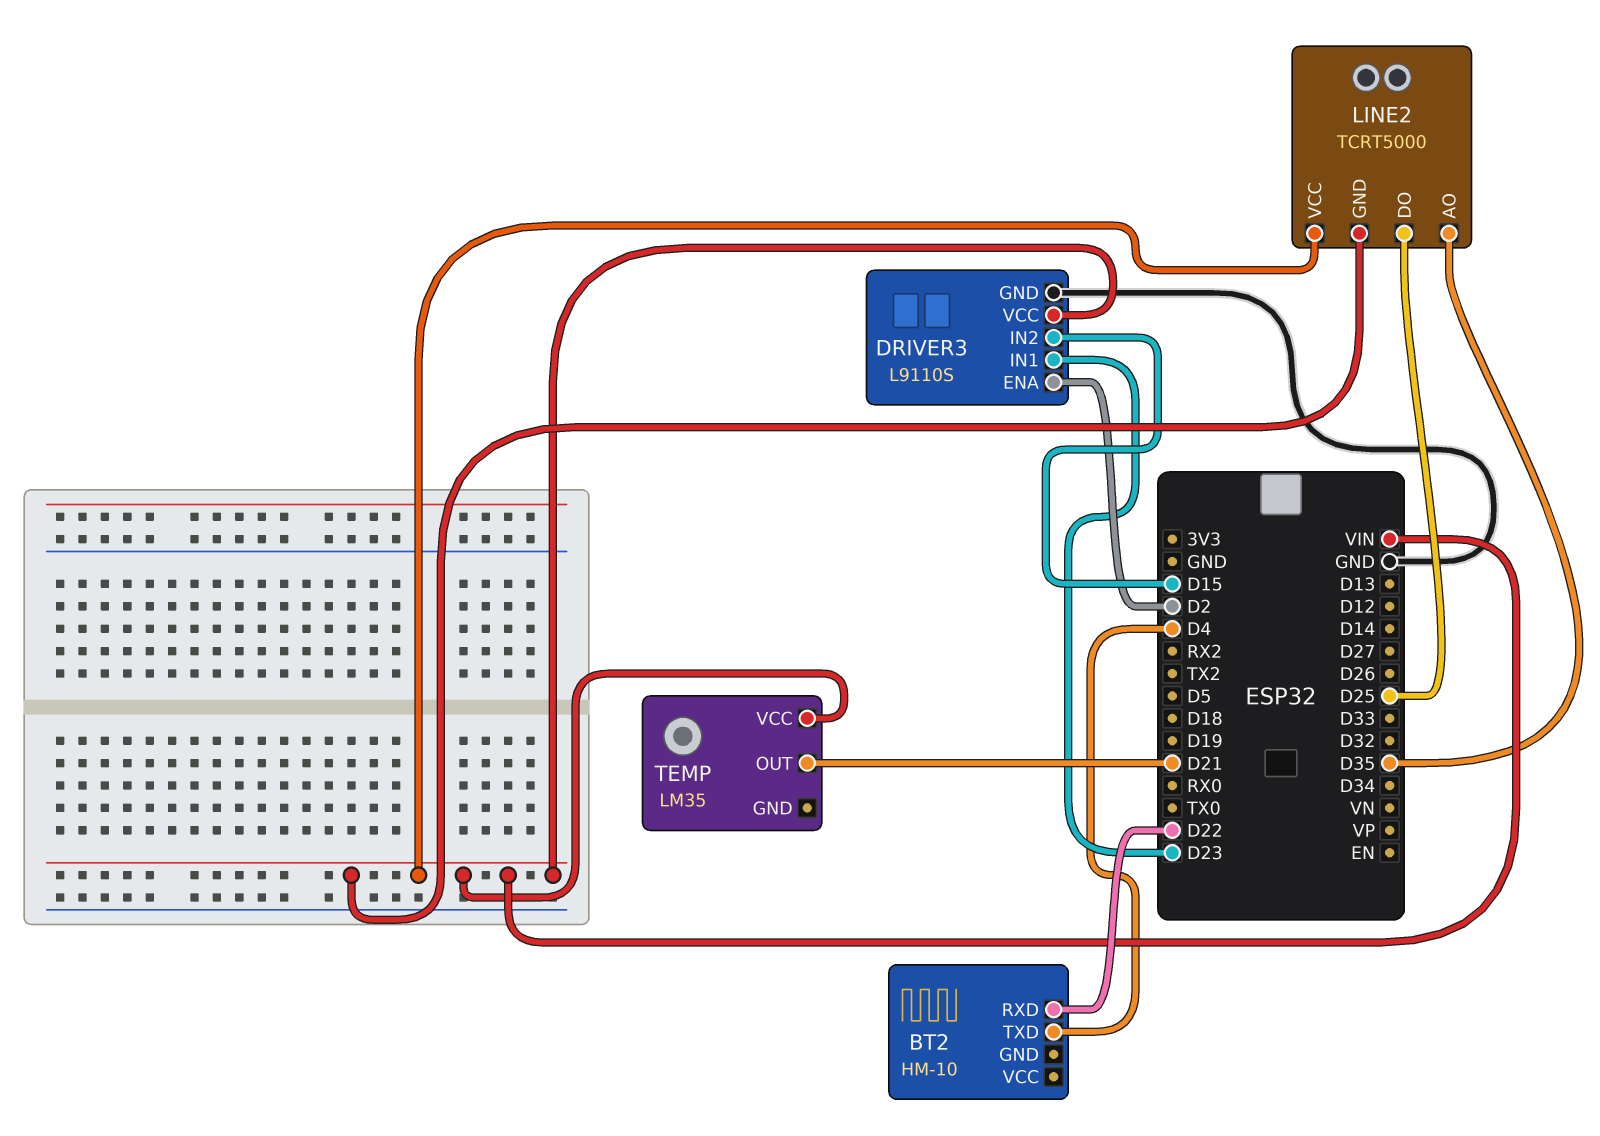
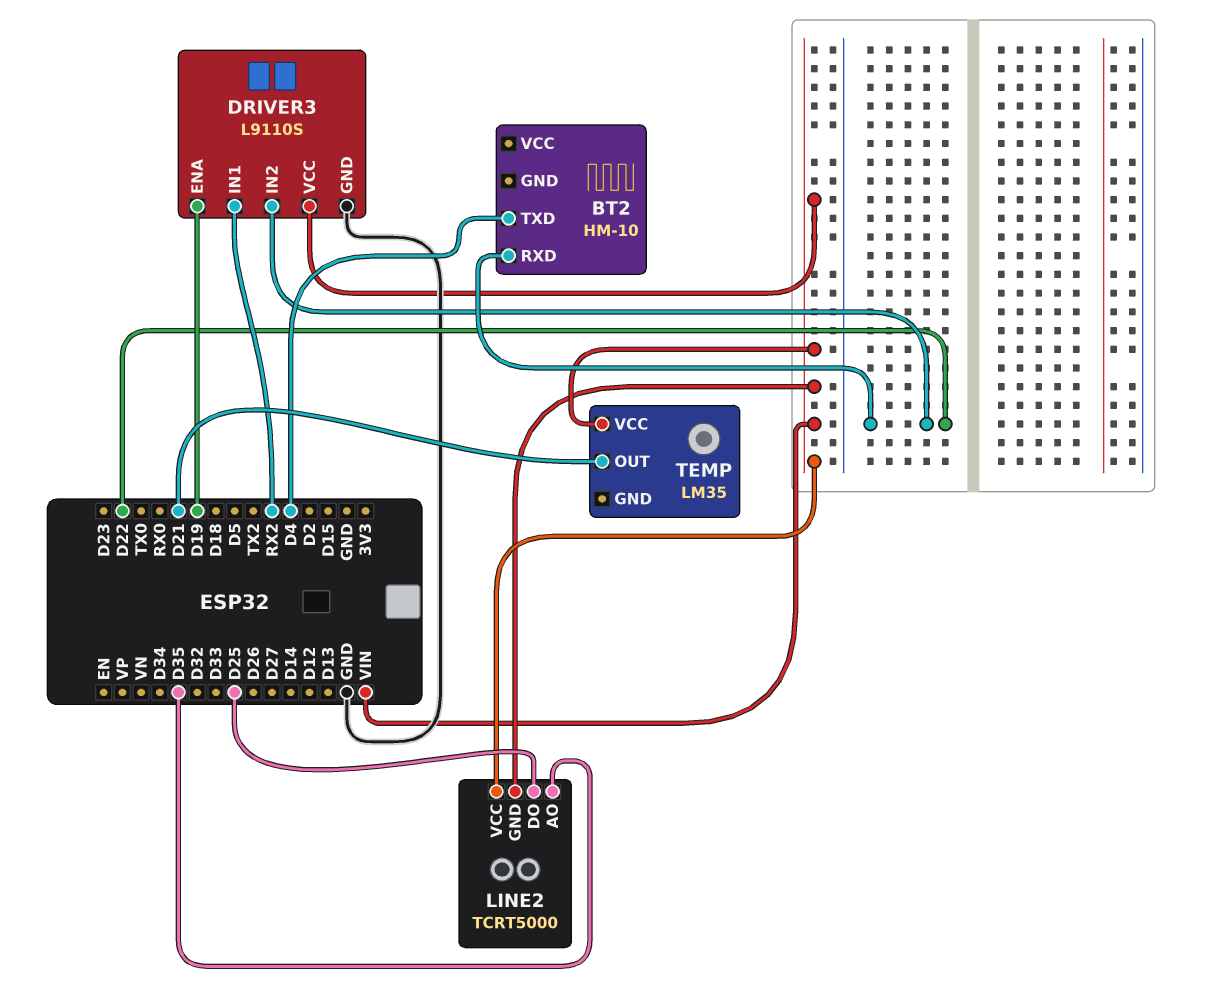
DRIVER3 pin ENA: D2 -> D19
DRIVER3 pin IN1: D23 -> RX2
DRIVER3 pin IN2: D15 -> D22

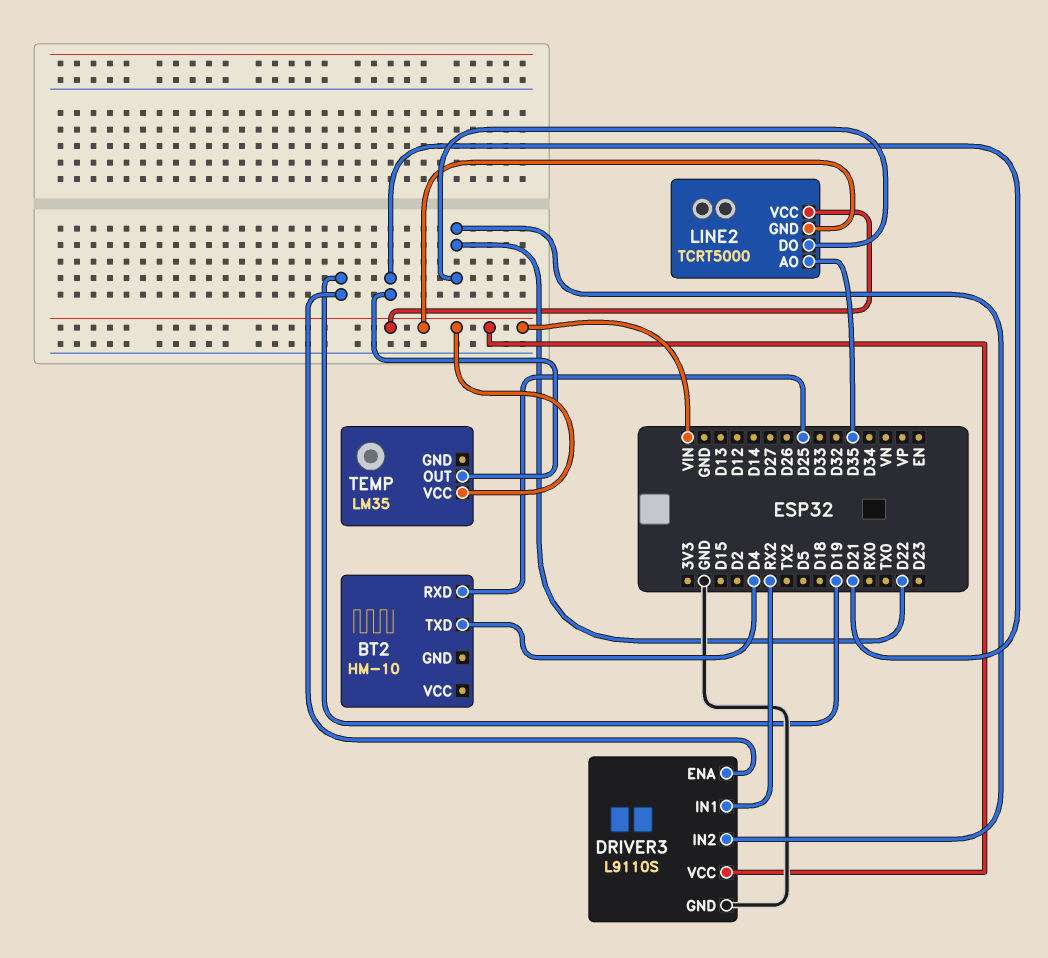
BT2 pin RXD: D22 -> D25
LINE2 pin DO: D25 -> D22

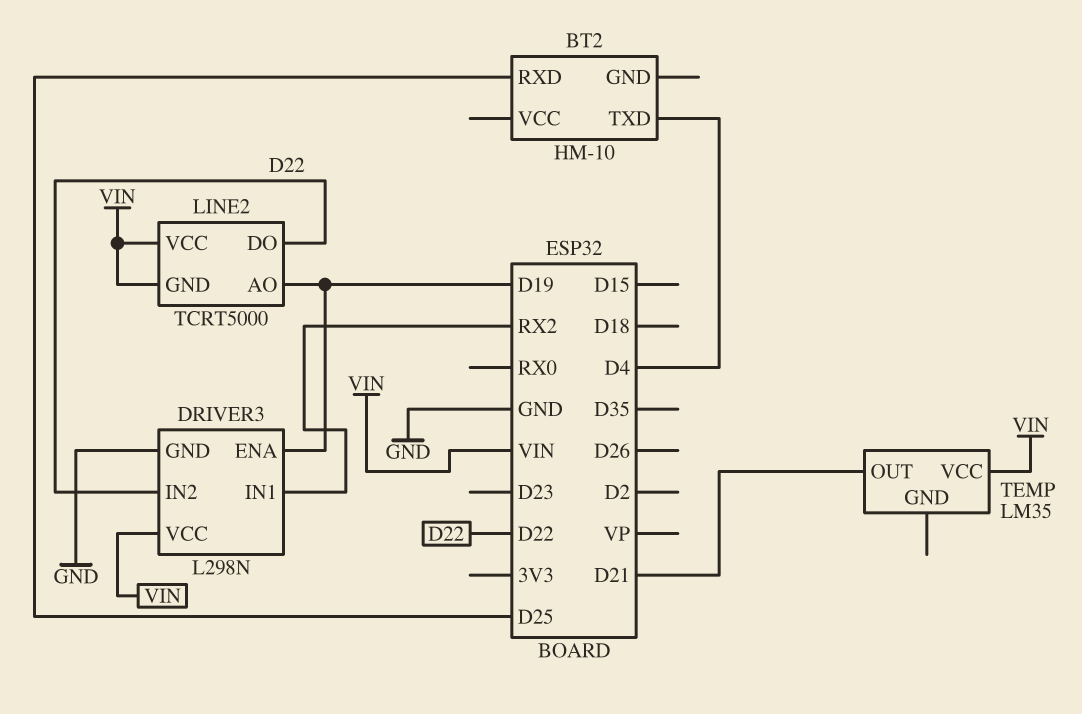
DRIVER3: L9110S -> L298N
LINE2 pin AO: D35 -> D19

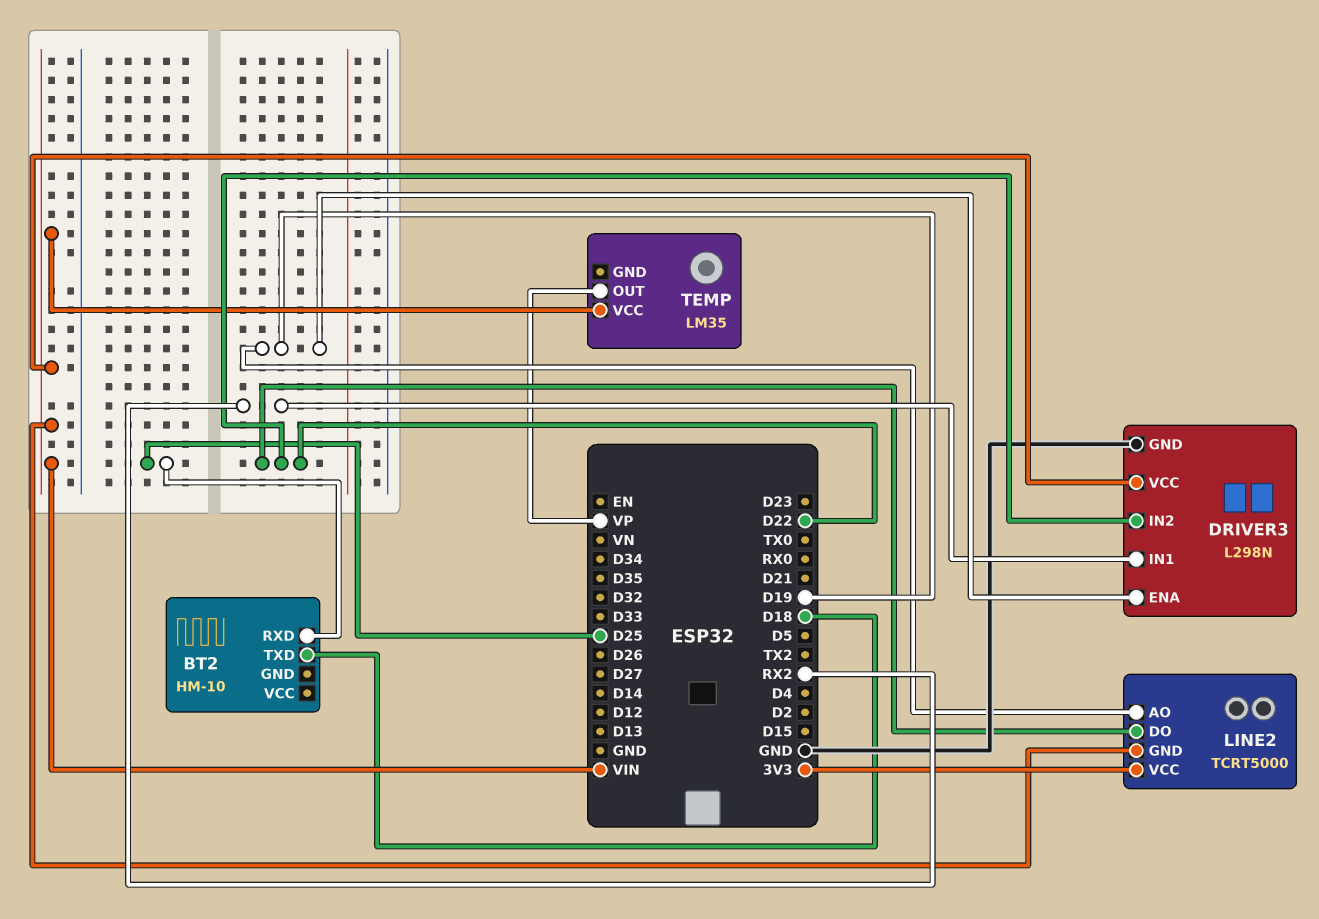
BT2 pin TXD: D4 -> D18
LINE2 pin VCC: VIN -> 3V3
TEMP pin OUT: D21 -> VP

